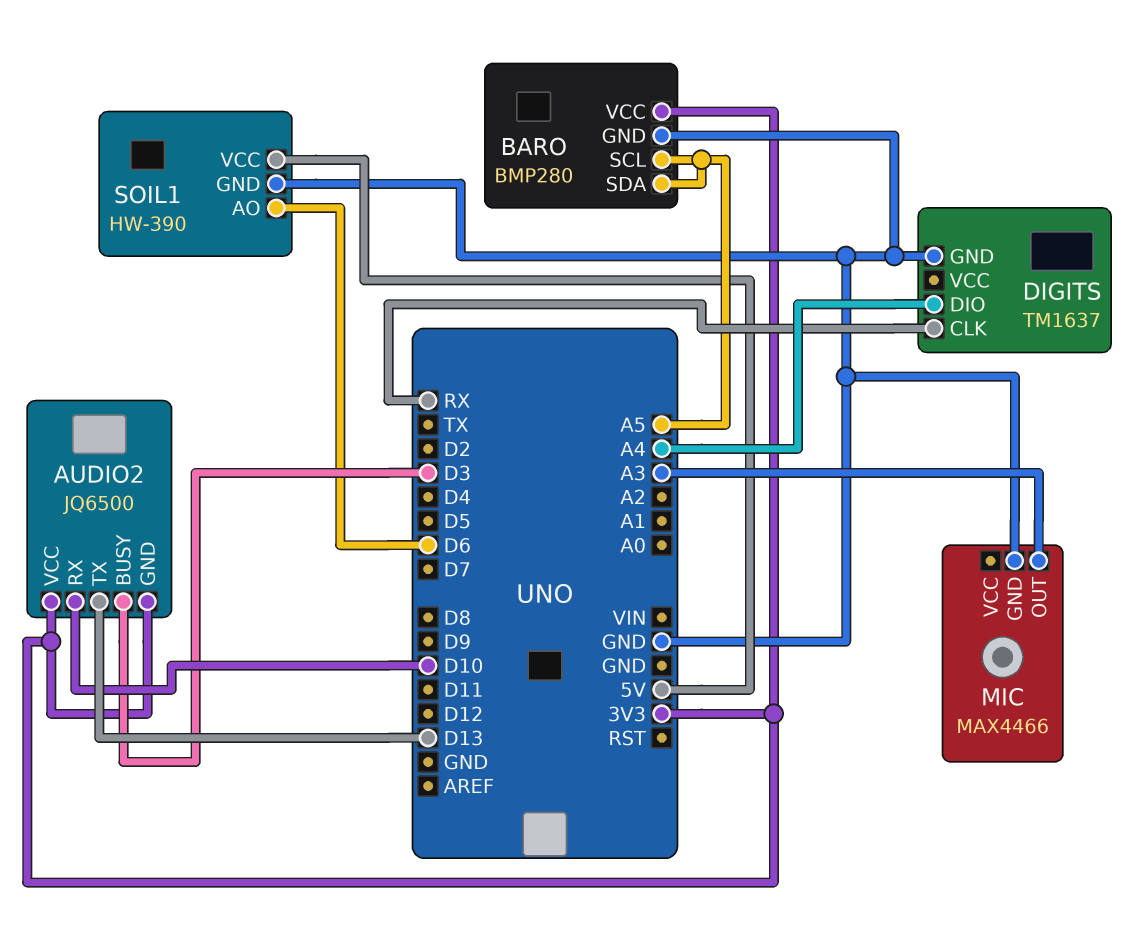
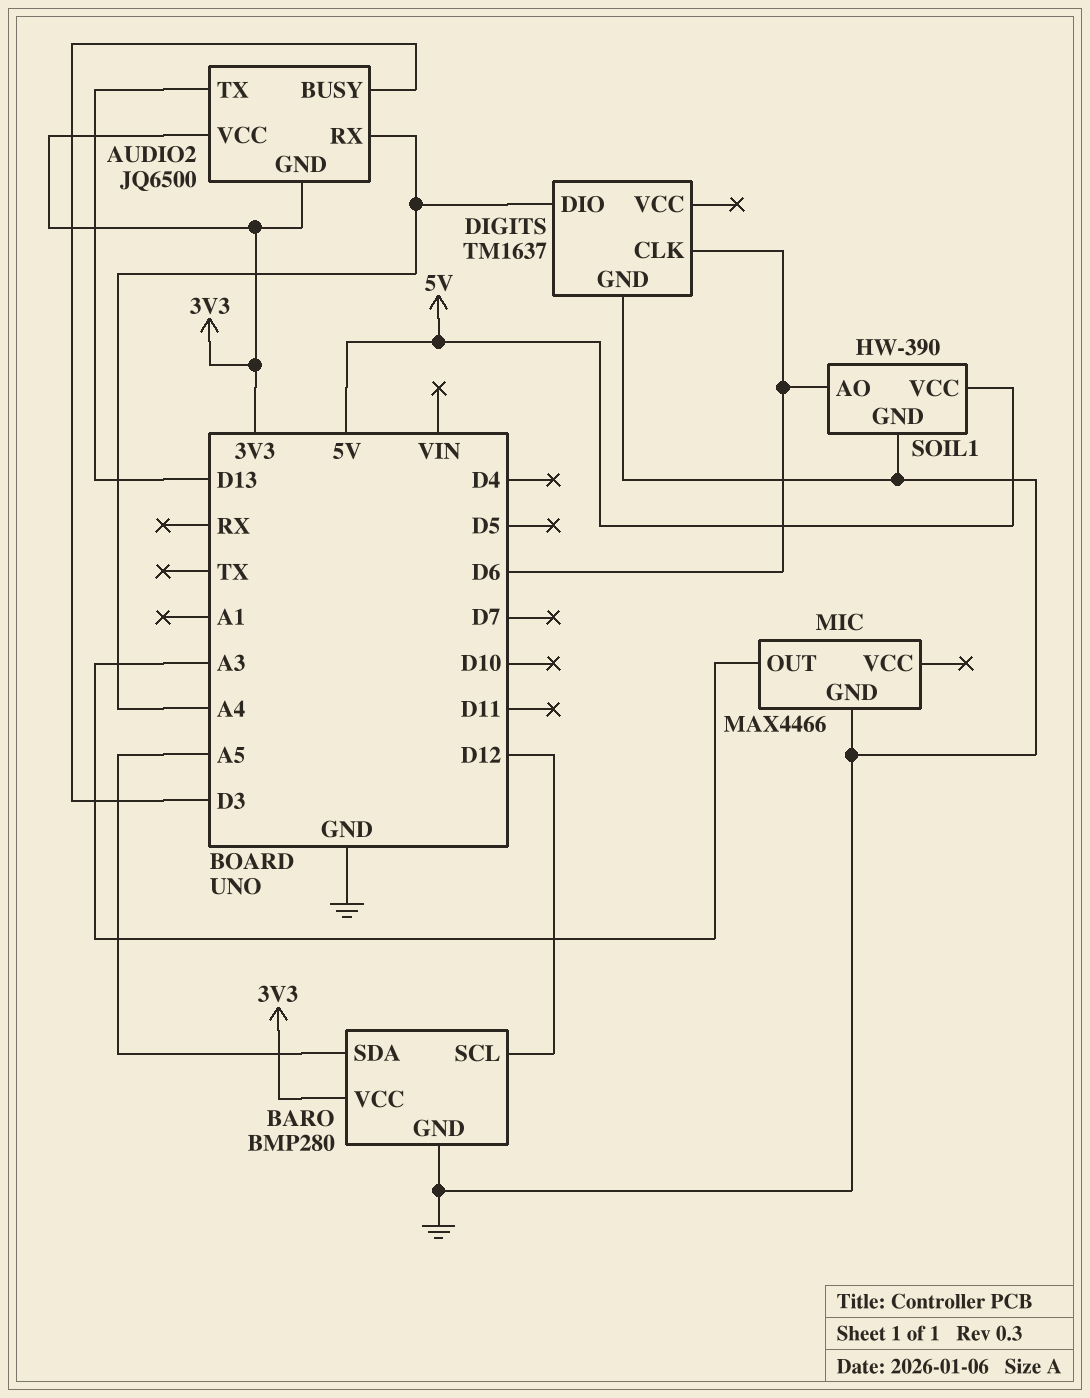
AUDIO2 pin RX: D10 -> A4
BARO pin SCL: A5 -> D12
DIGITS pin CLK: RX -> D6

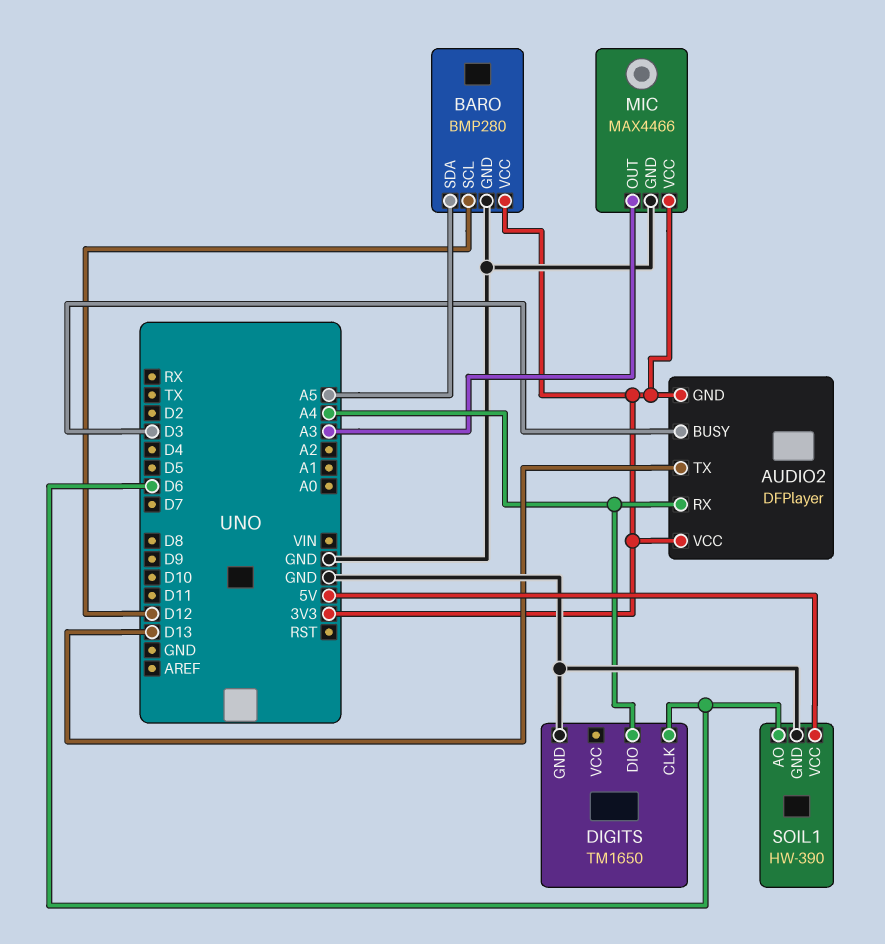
AUDIO2: JQ6500 -> DFPlayer
DIGITS: TM1637 -> TM1650
MIC pin VCC: none -> 3V3

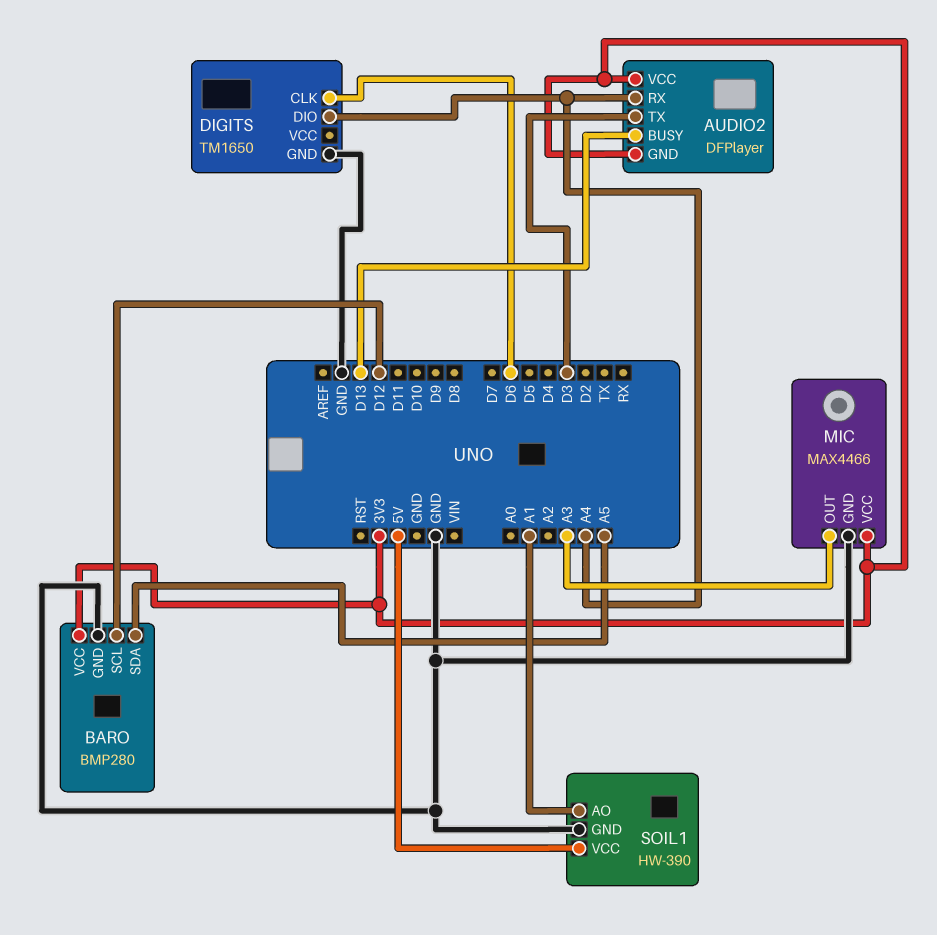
AUDIO2 pin BUSY: D3 -> D13
AUDIO2 pin TX: D13 -> D3
SOIL1 pin AO: D6 -> A1

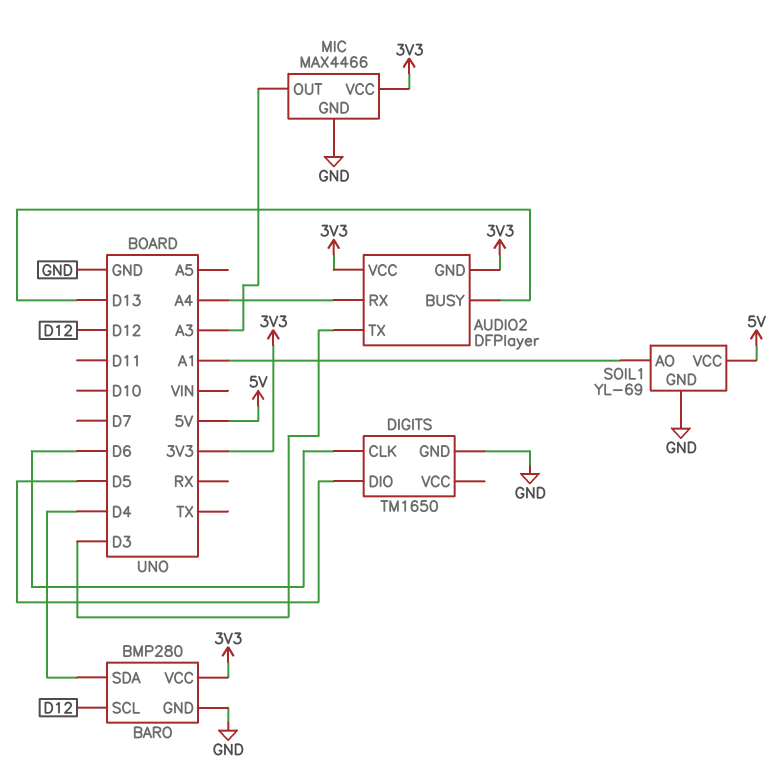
BARO pin SDA: A5 -> D4
DIGITS pin DIO: A4 -> D5
SOIL1: HW-390 -> YL-69

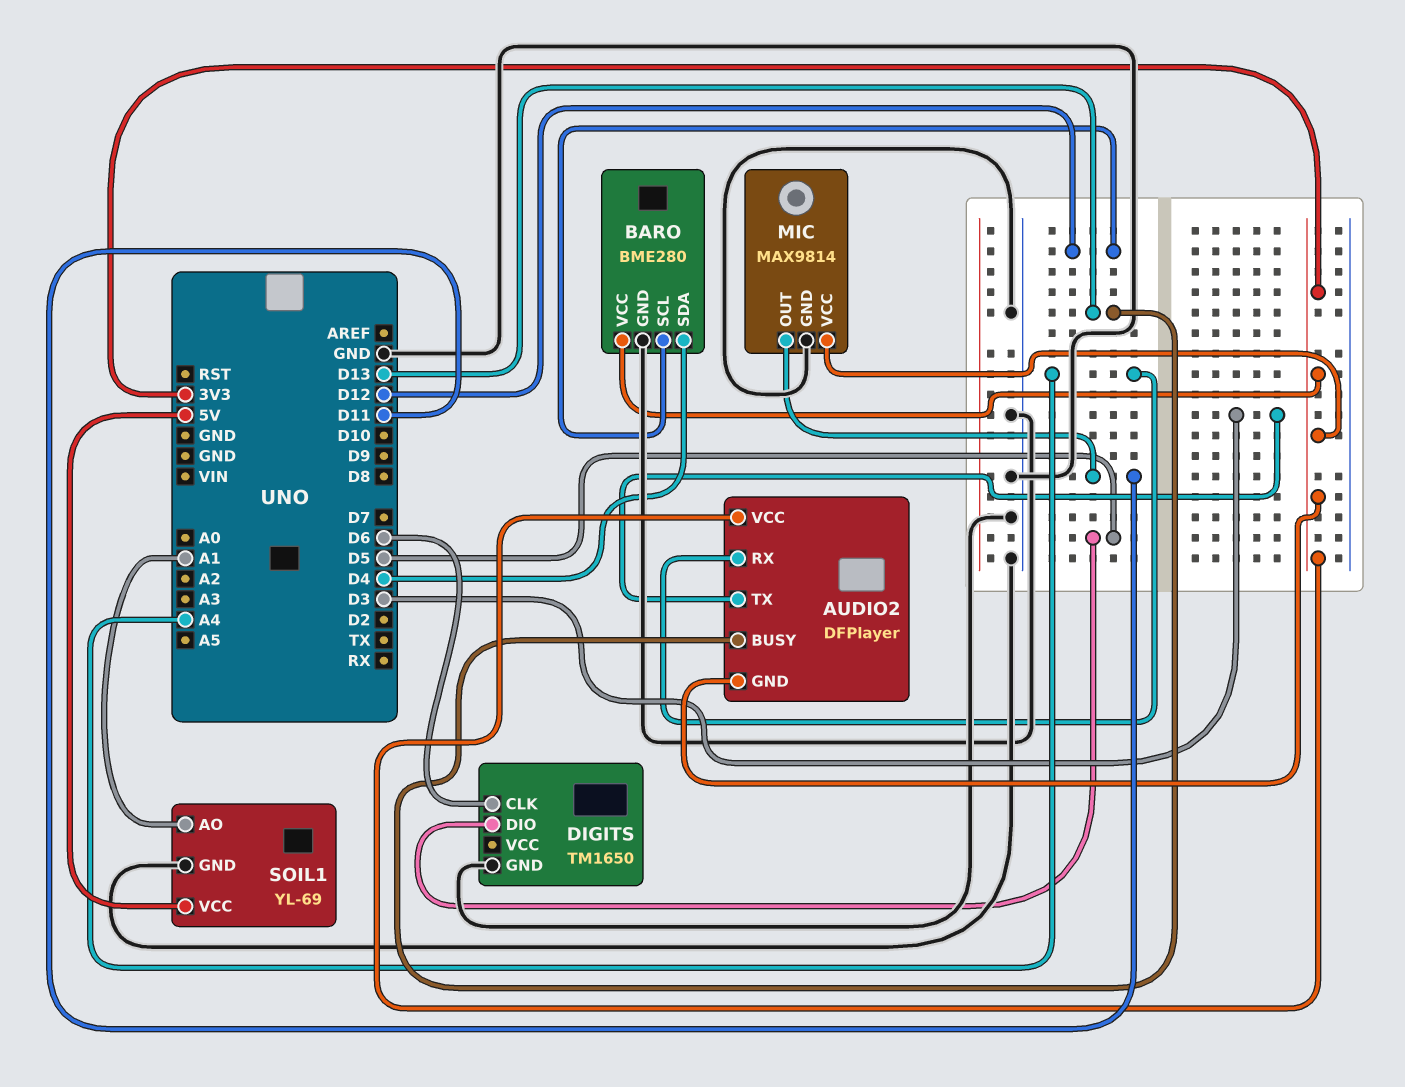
BARO: BMP280 -> BME280
MIC: MAX4466 -> MAX9814
MIC pin OUT: A3 -> D11

